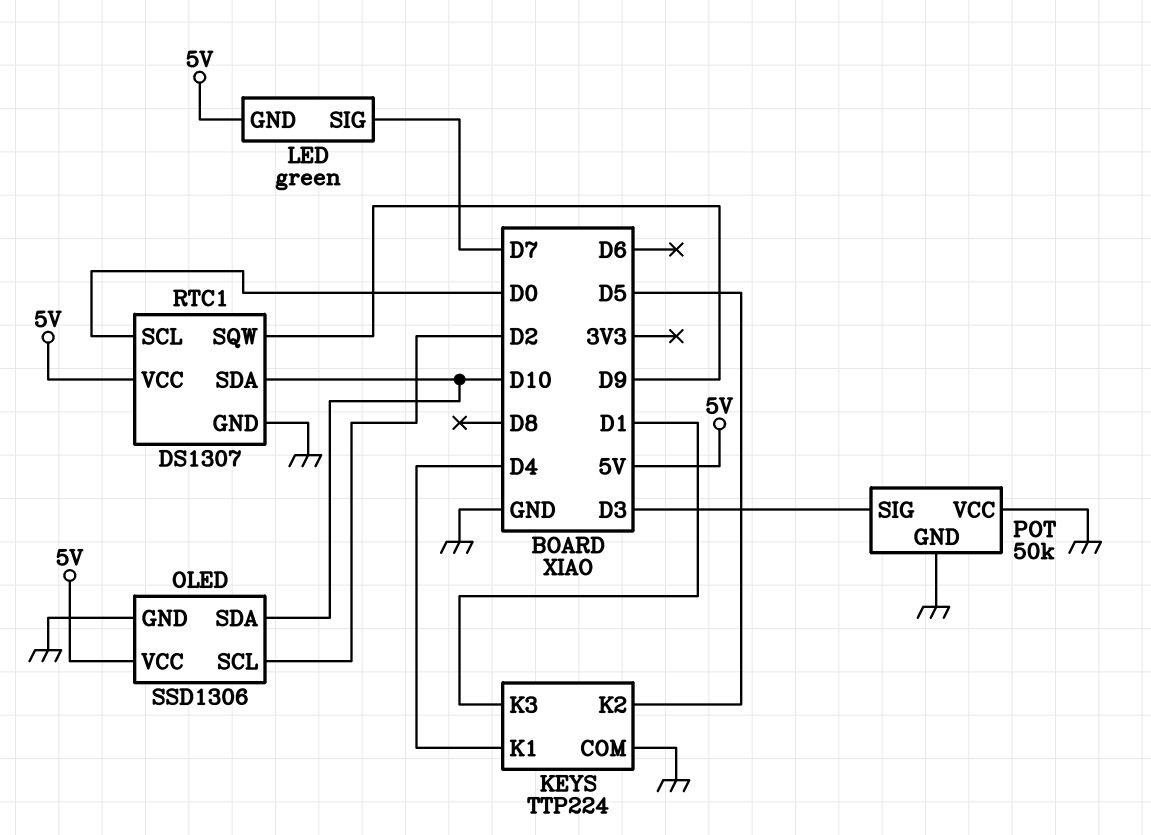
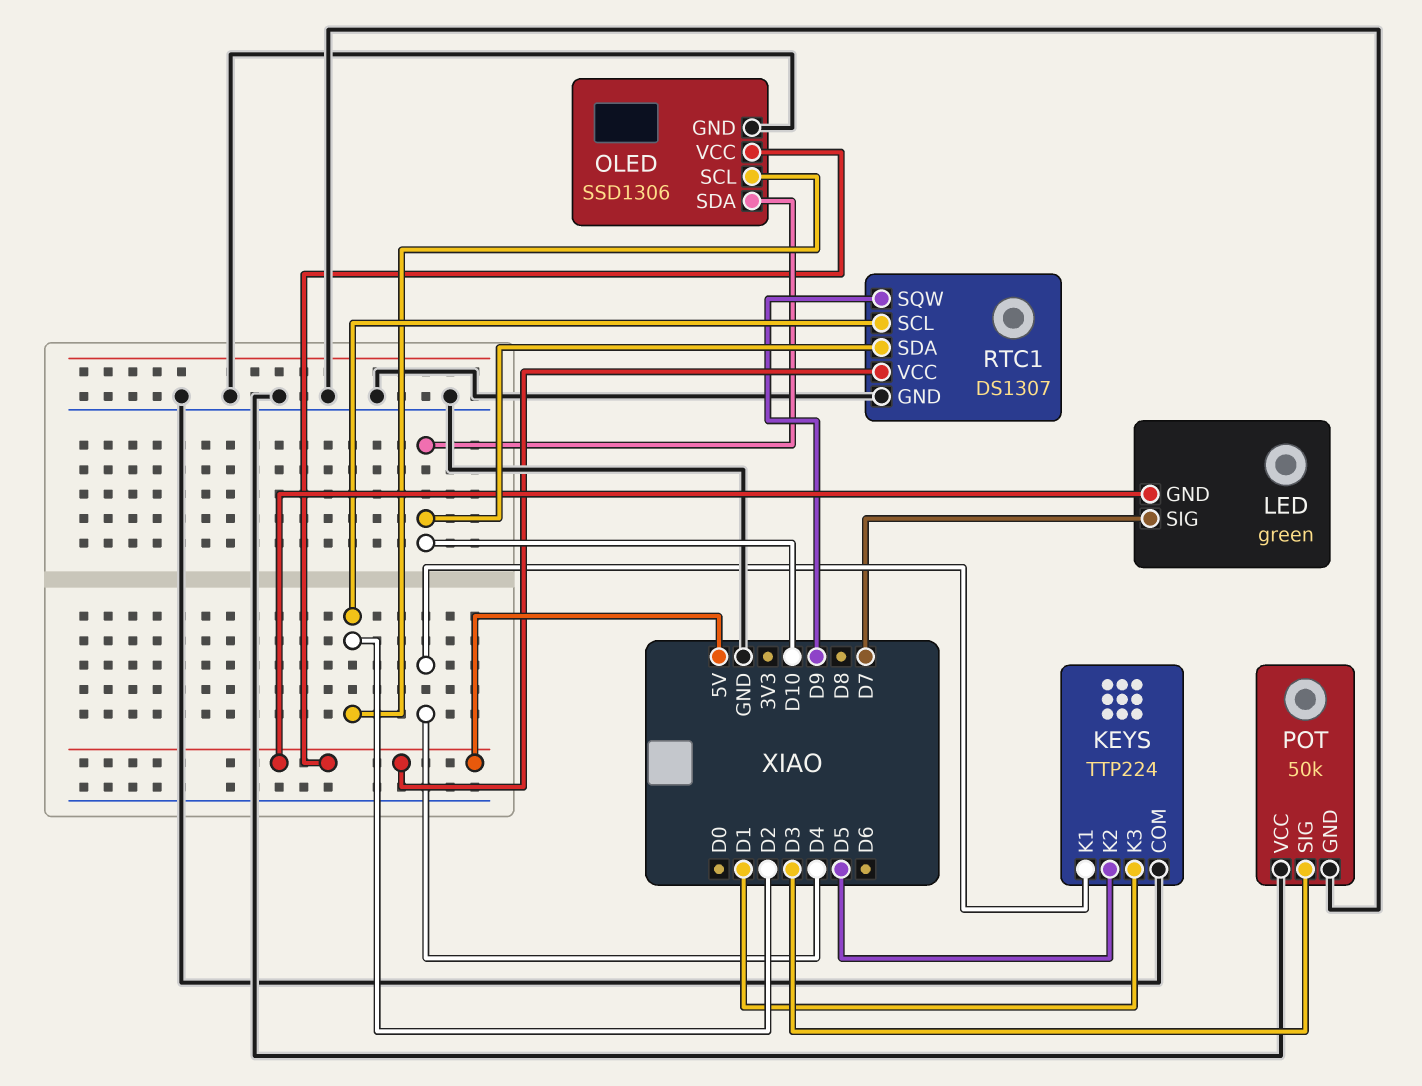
RTC1 pin SCL: D0 -> D2

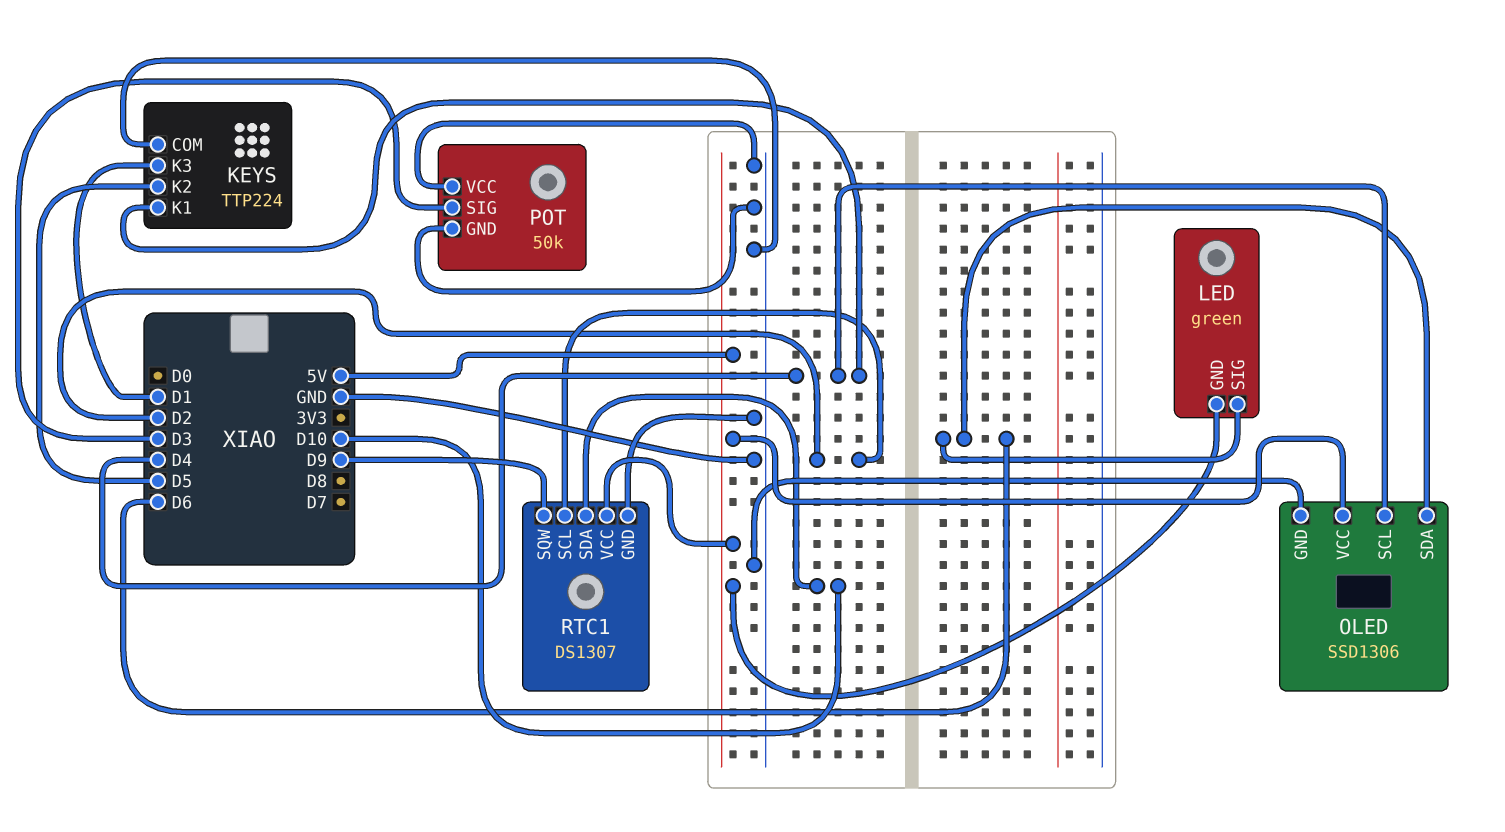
LED pin SIG: D7 -> D6
OLED pin SCL: D2 -> D4
OLED pin SDA: D10 -> D6

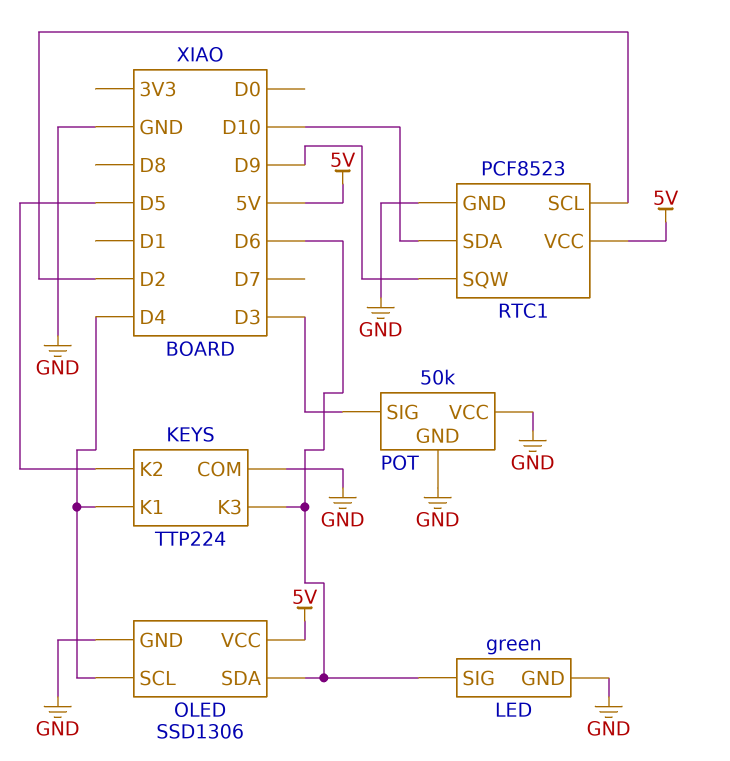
KEYS pin K3: D1 -> D6
LED pin GND: 5V -> GND
RTC1: DS1307 -> PCF8523

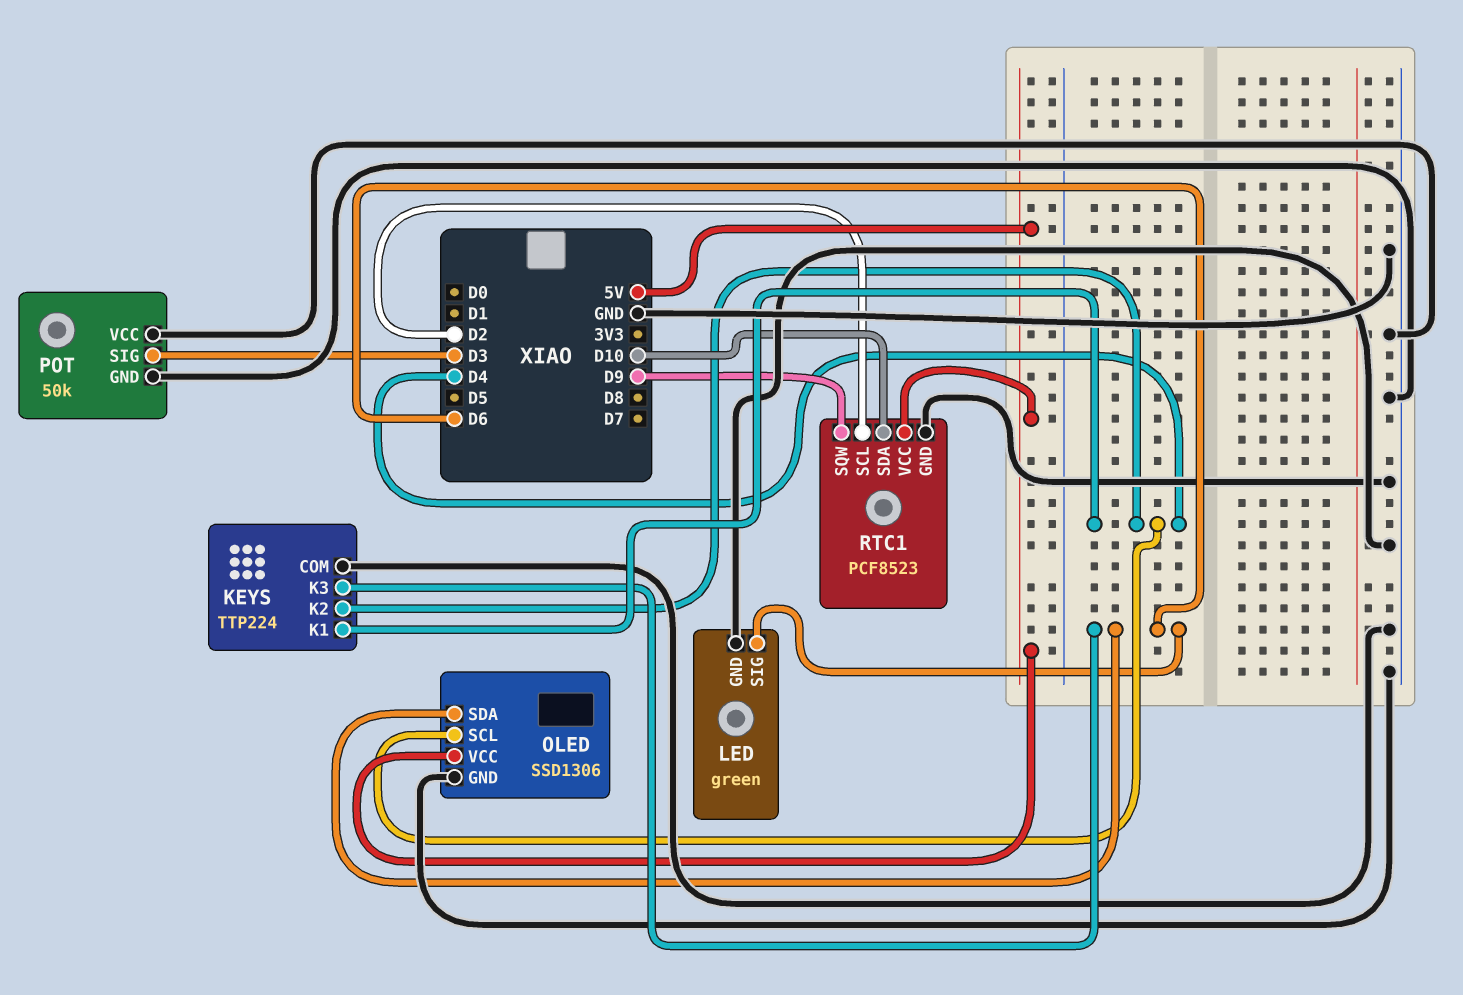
KEYS pin K2: D5 -> D4

